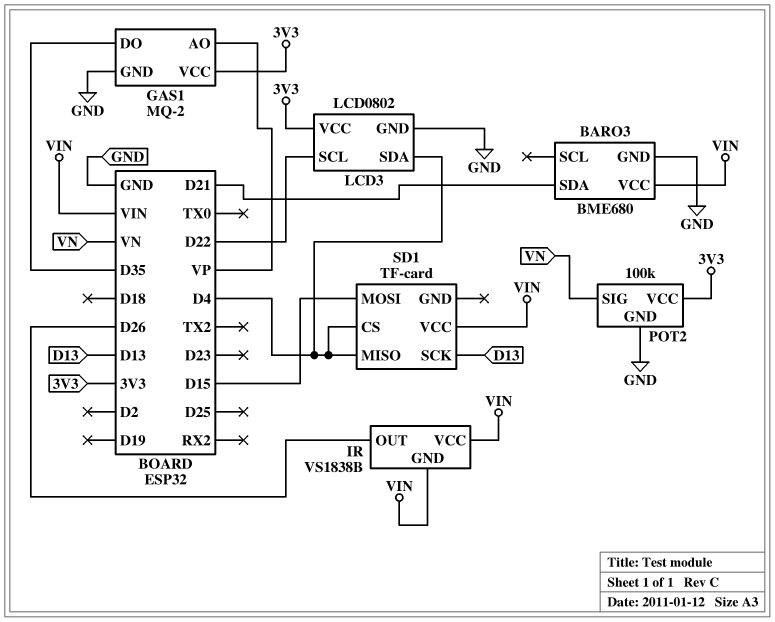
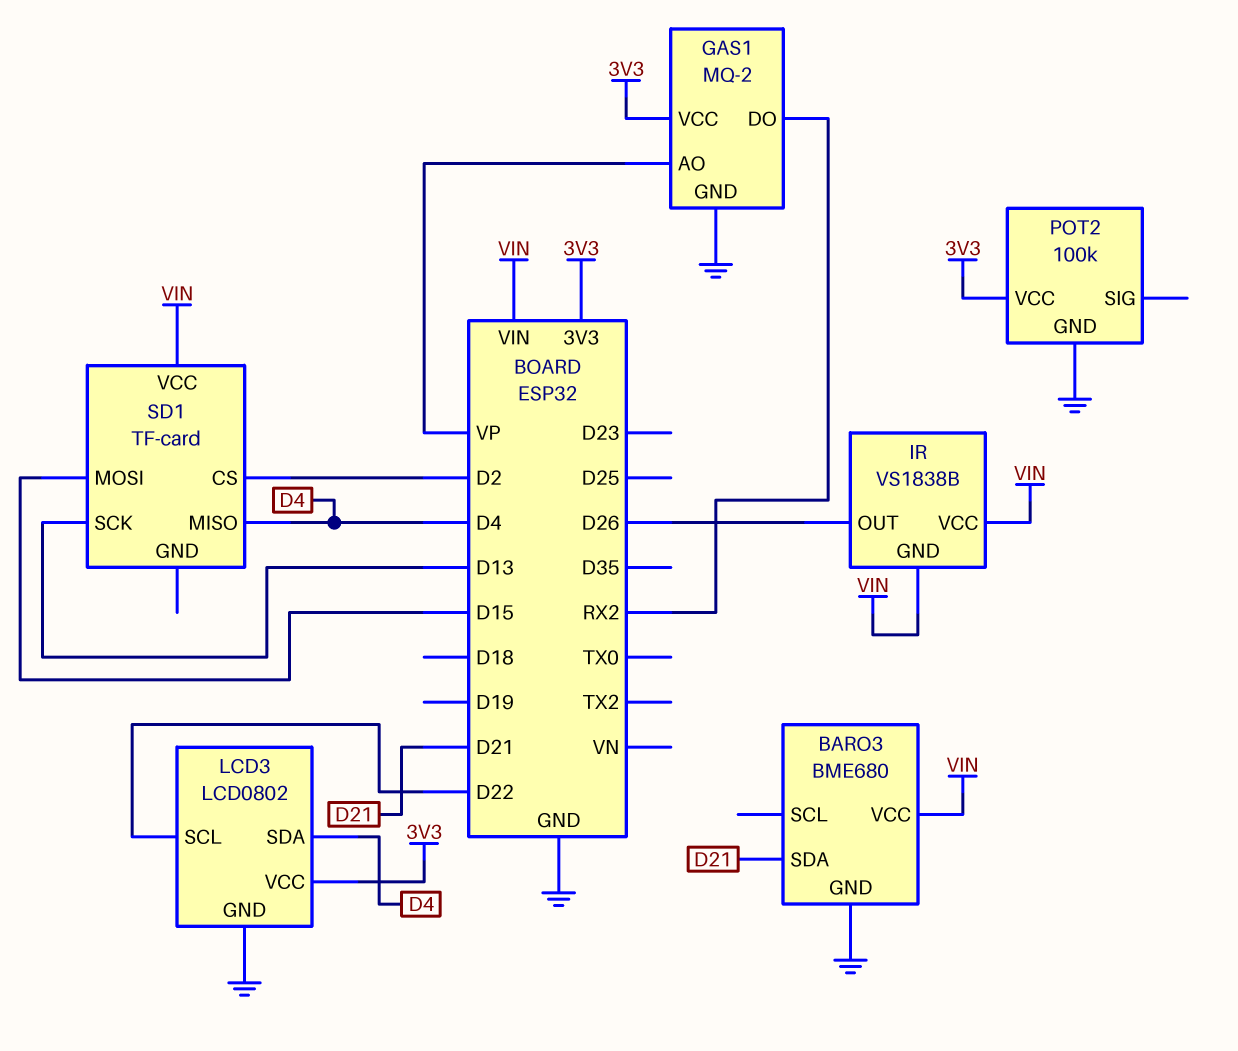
GAS1 pin DO: D35 -> RX2
POT2 pin SIG: VN -> none
SD1 pin CS: D4 -> D2

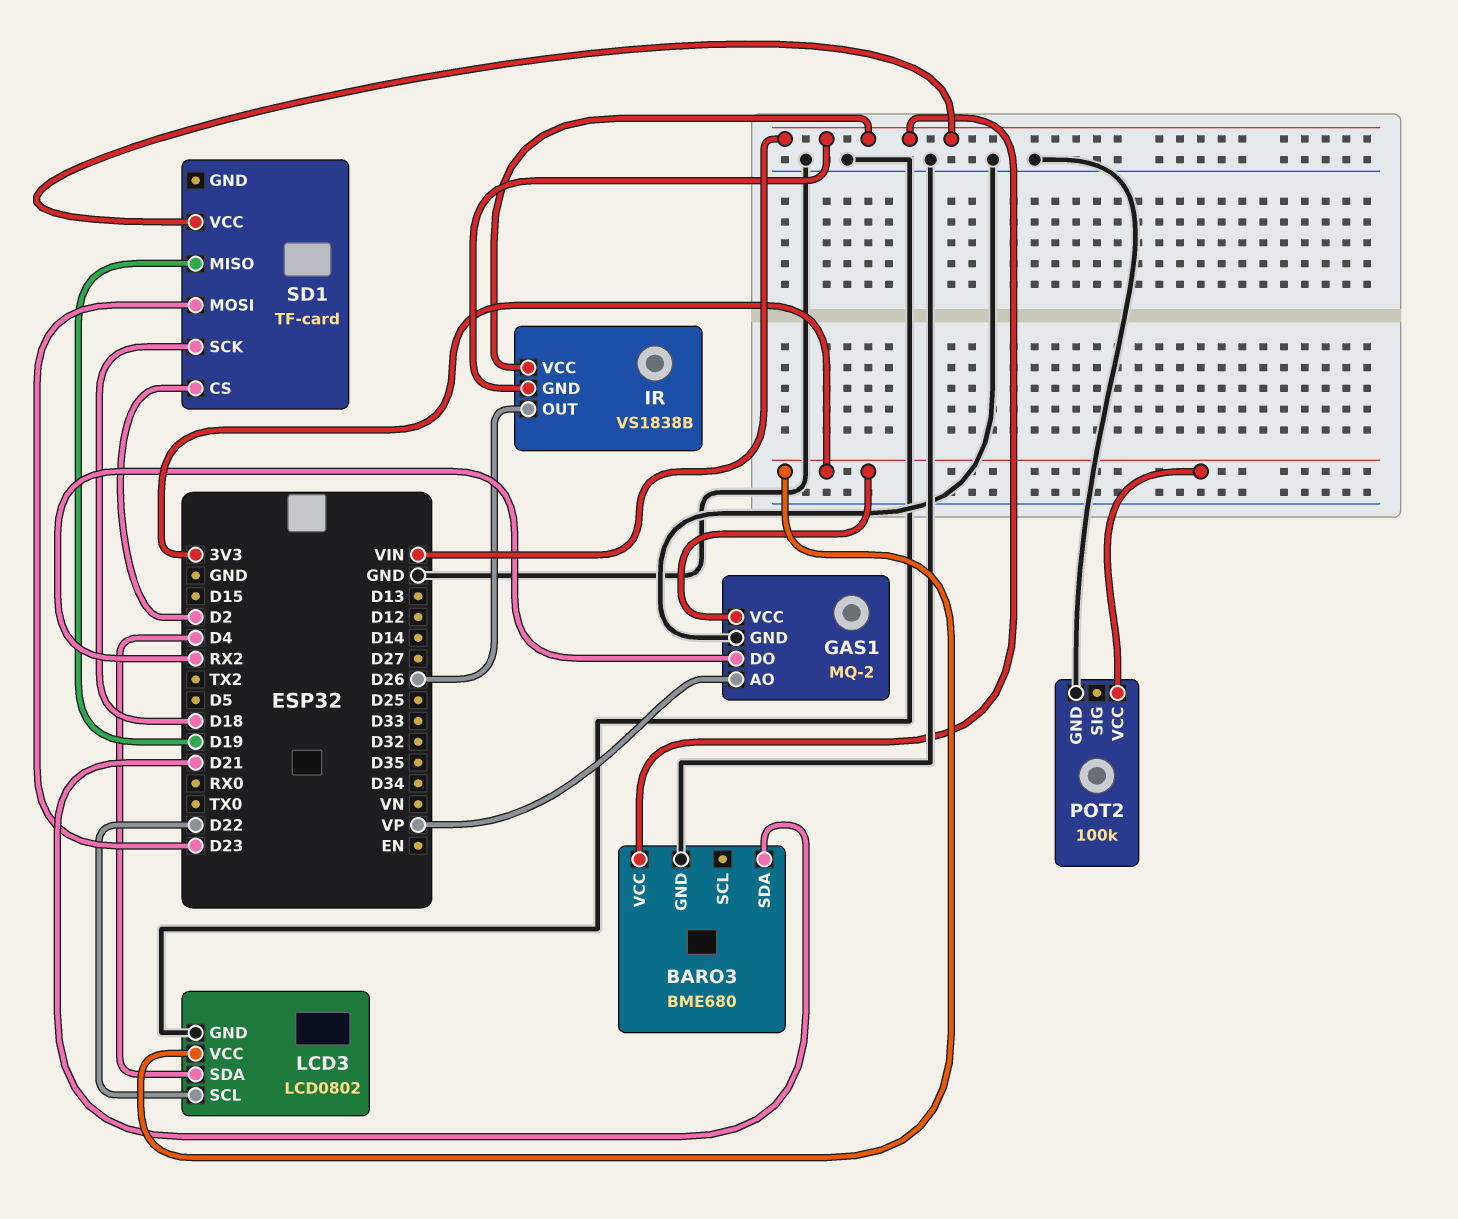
SD1 pin MISO: D4 -> D19
SD1 pin MOSI: D15 -> D23
SD1 pin SCK: D13 -> D18

